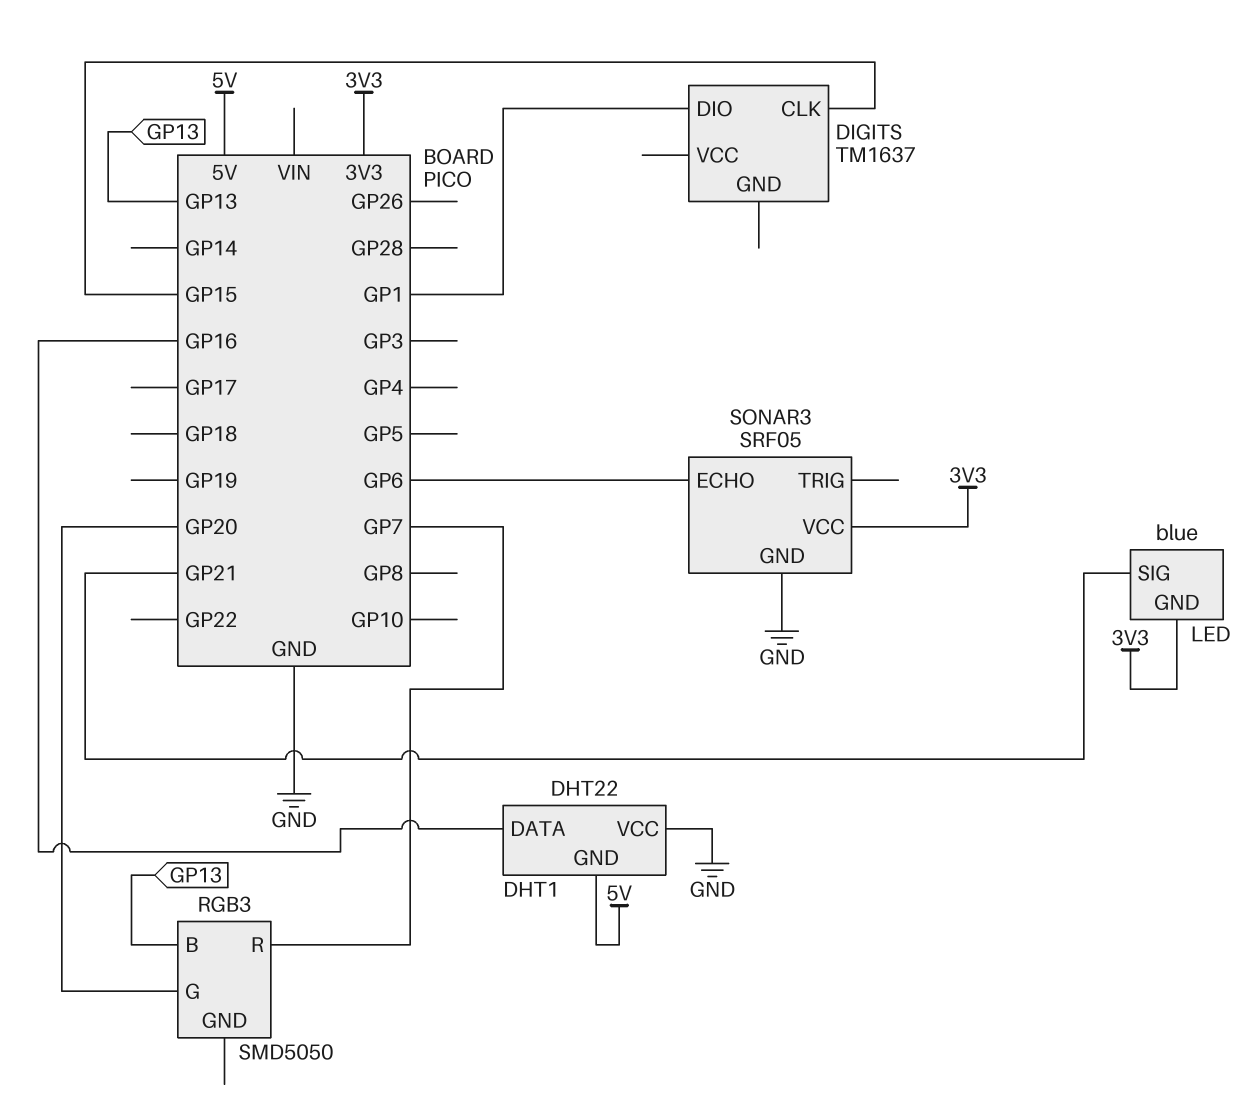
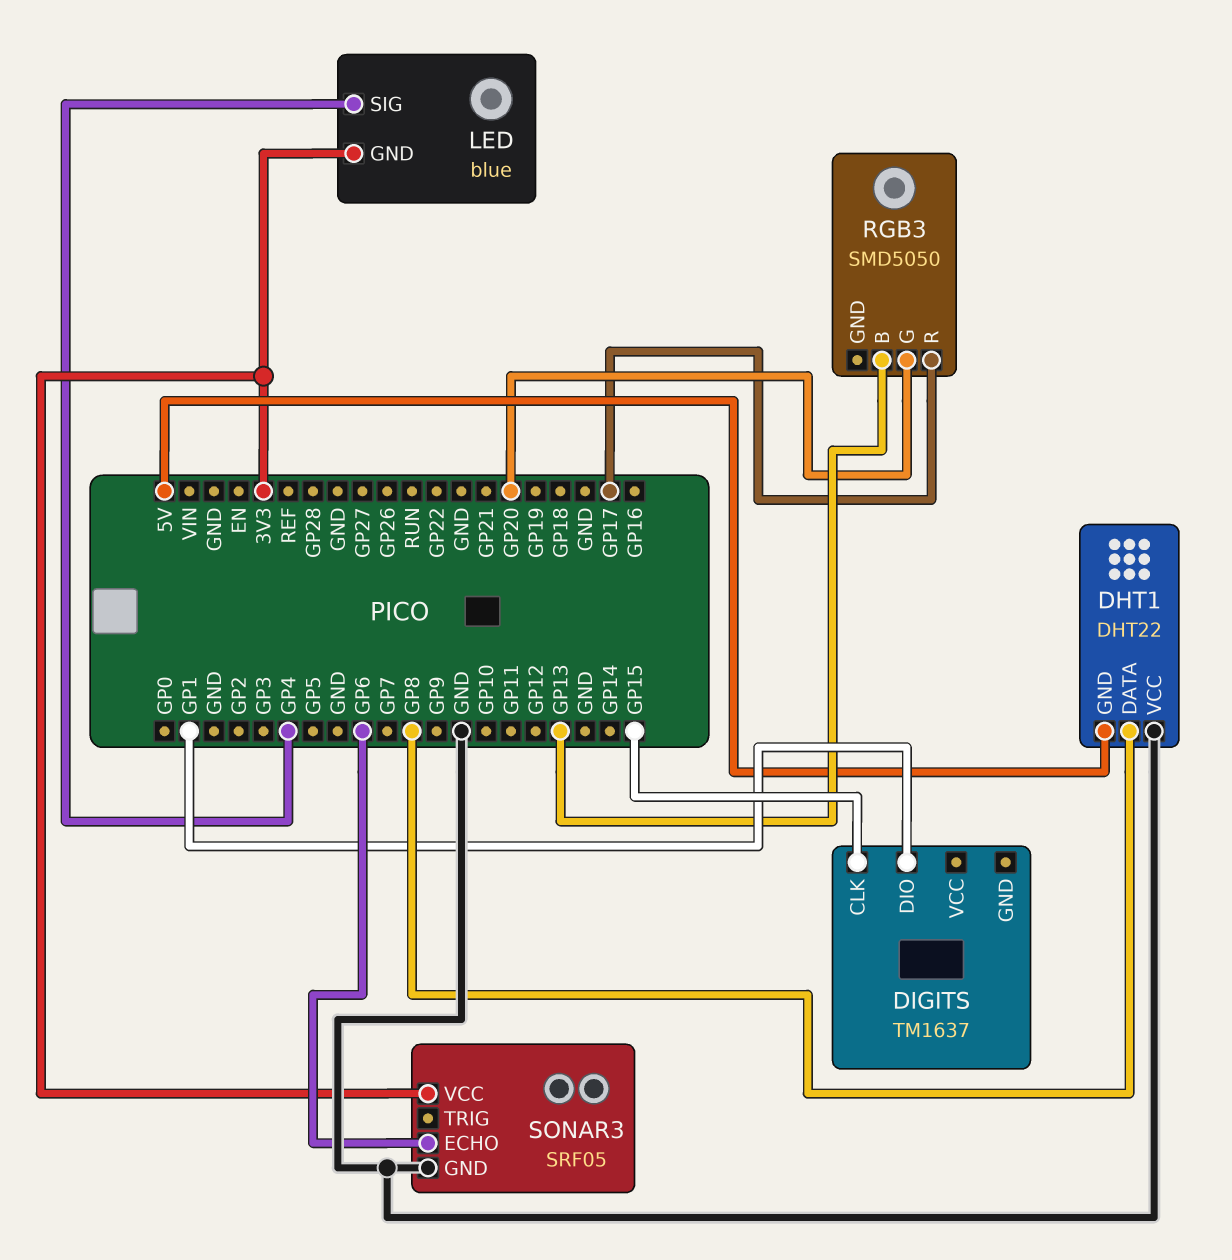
DHT1 pin DATA: GP16 -> GP8
LED pin SIG: GP21 -> GP4
RGB3 pin R: GP7 -> GP17

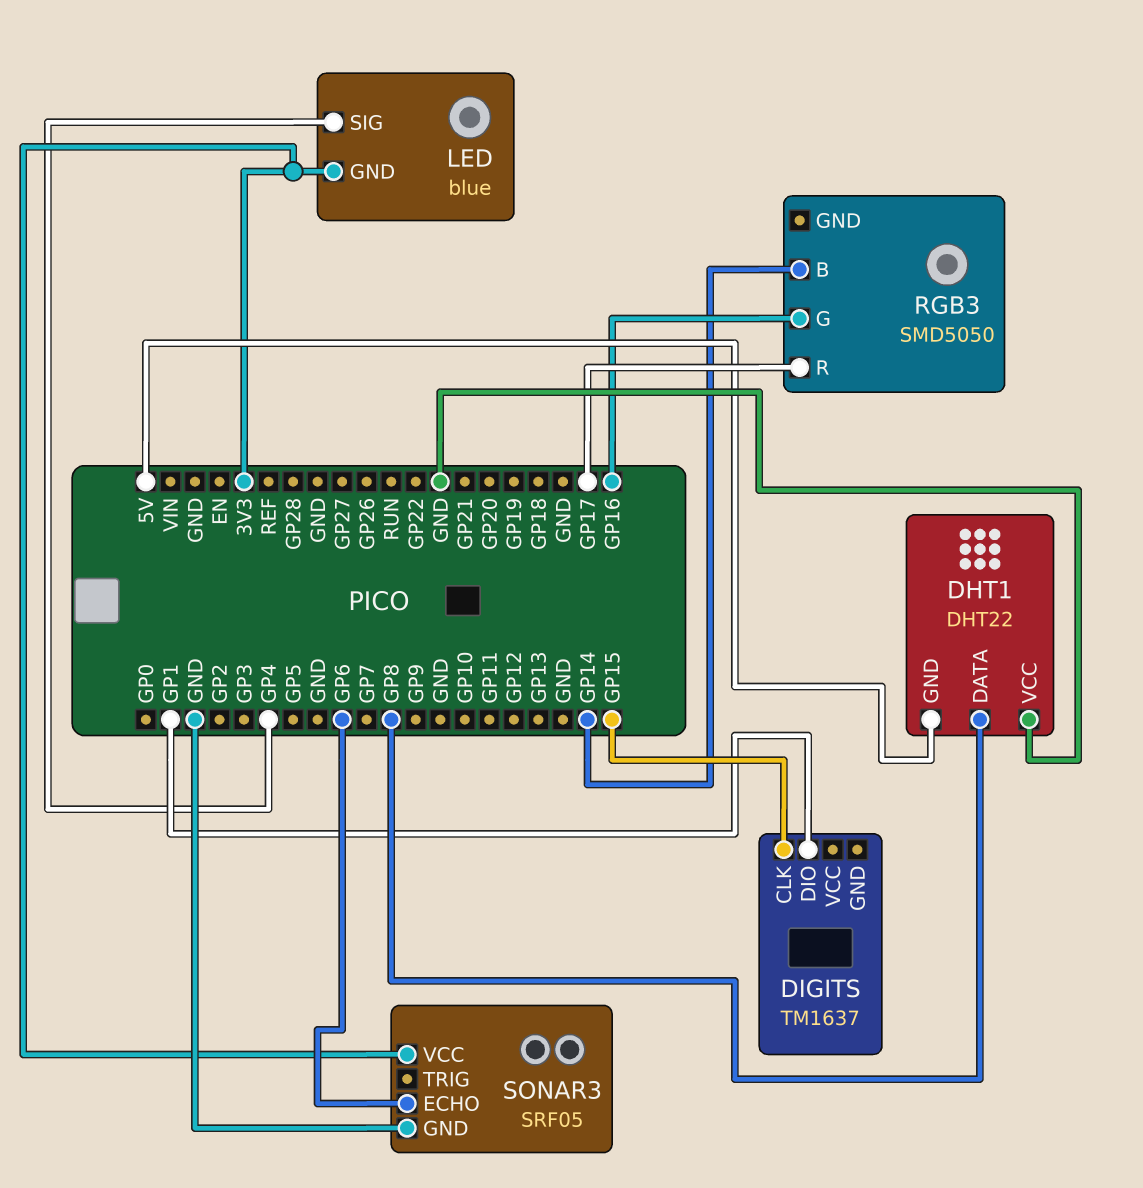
RGB3 pin B: GP13 -> GP14
RGB3 pin G: GP20 -> GP16

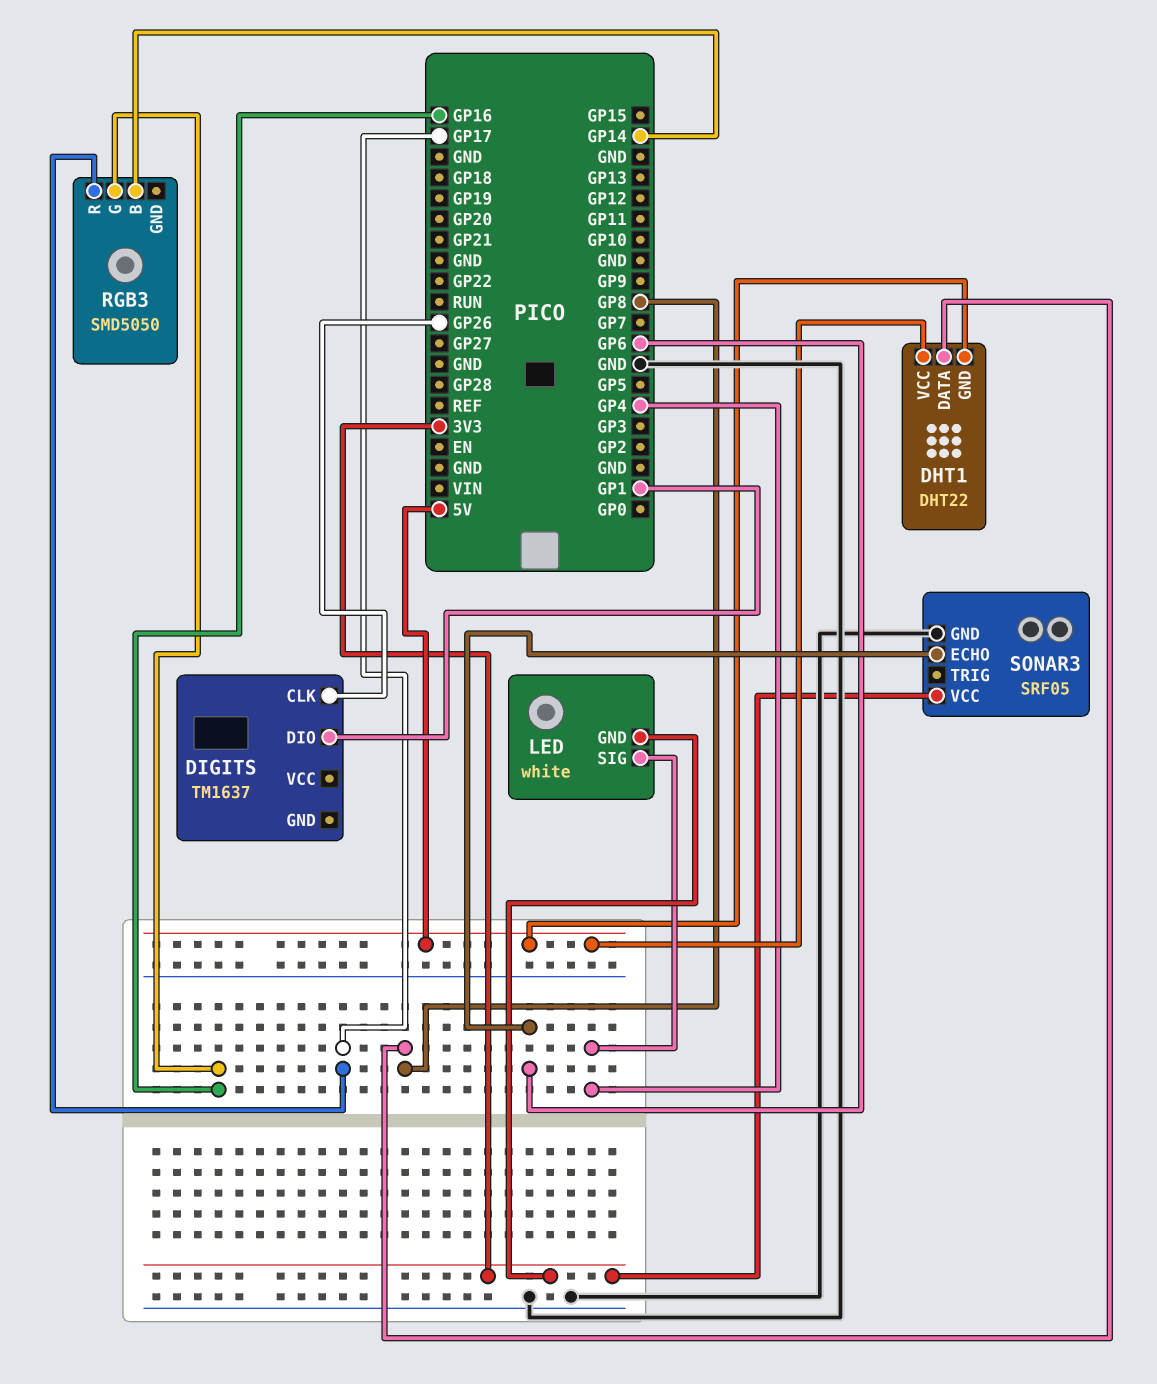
DHT1 pin VCC: GND -> 5V
DIGITS pin CLK: GP15 -> GP26
LED: blue -> white

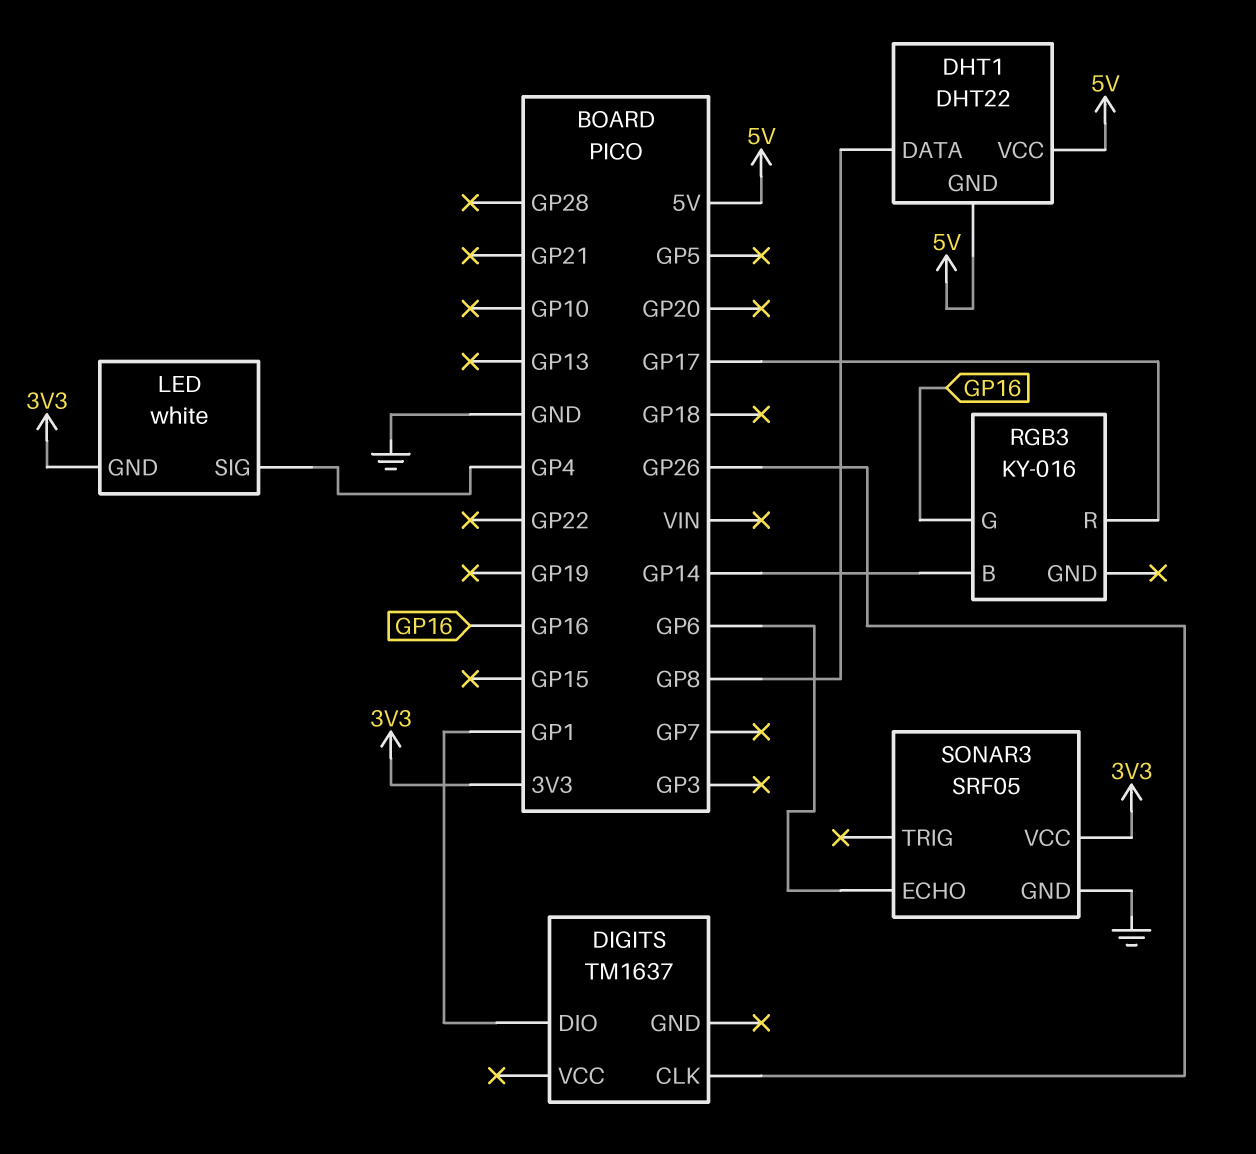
RGB3: SMD5050 -> KY-016

